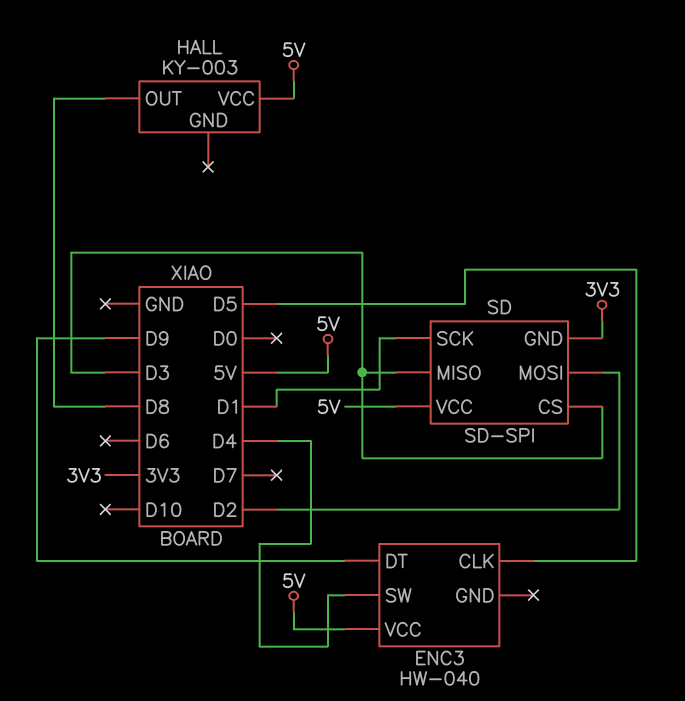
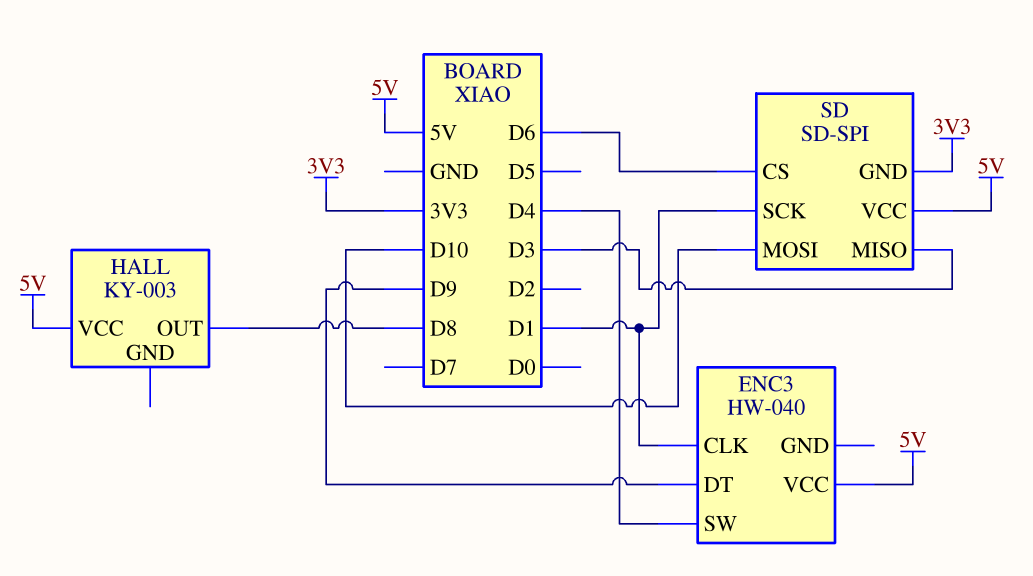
ENC3 pin CLK: D5 -> D1
SD pin CS: D3 -> D6
SD pin MOSI: D2 -> D10

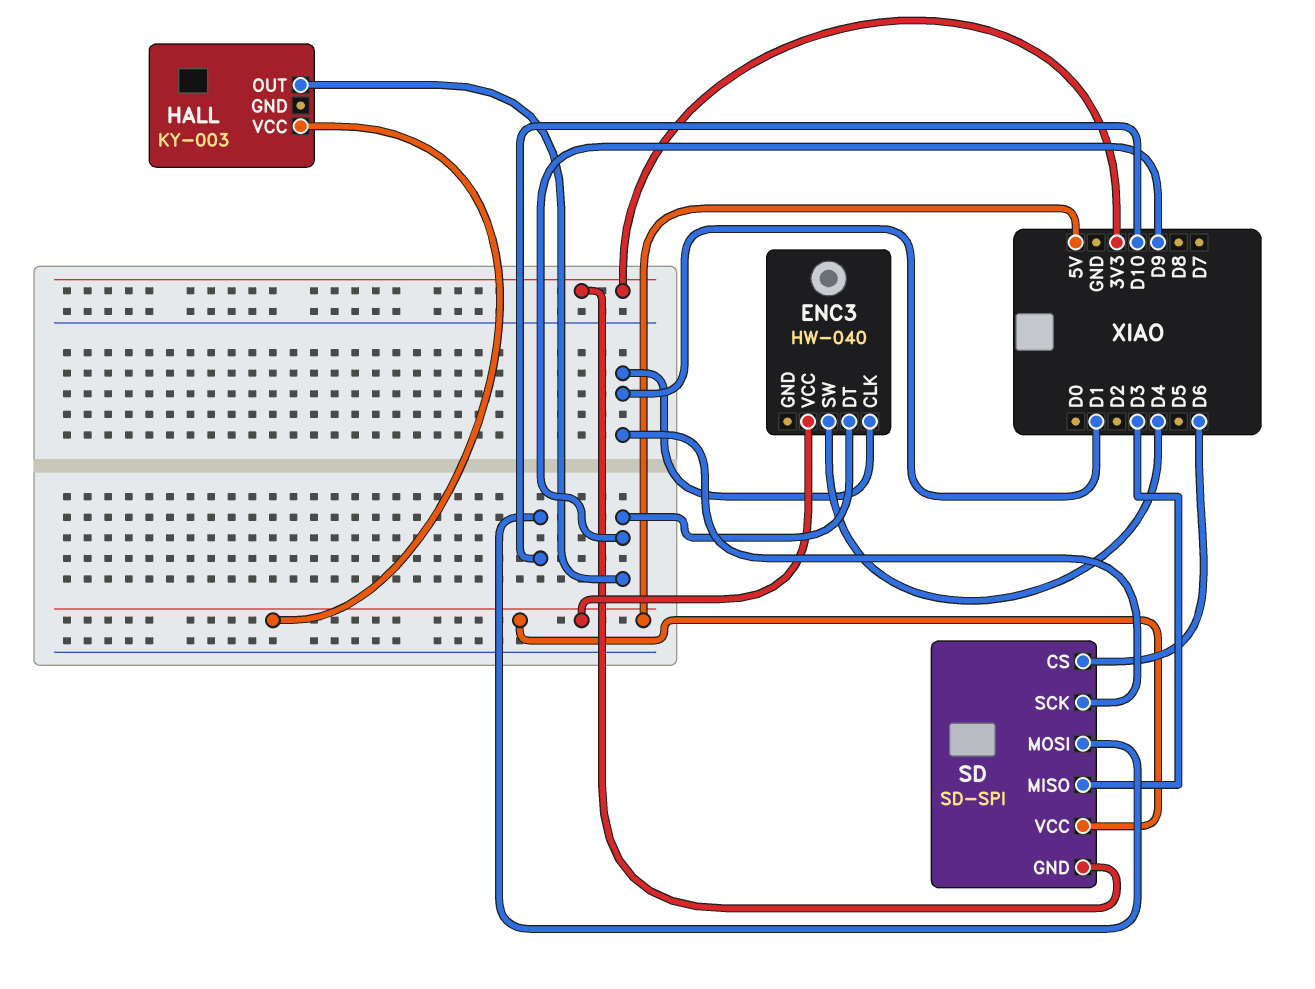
HALL pin OUT: D8 -> D9

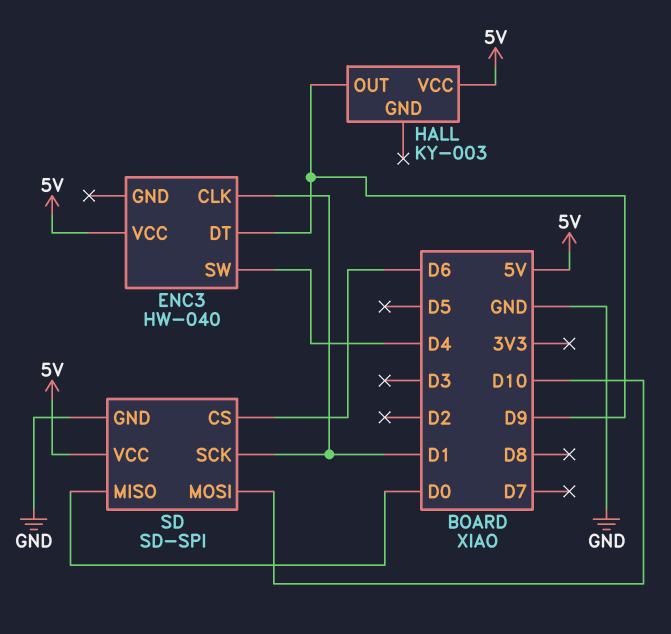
SD pin GND: 3V3 -> GND
SD pin MISO: D3 -> D0

